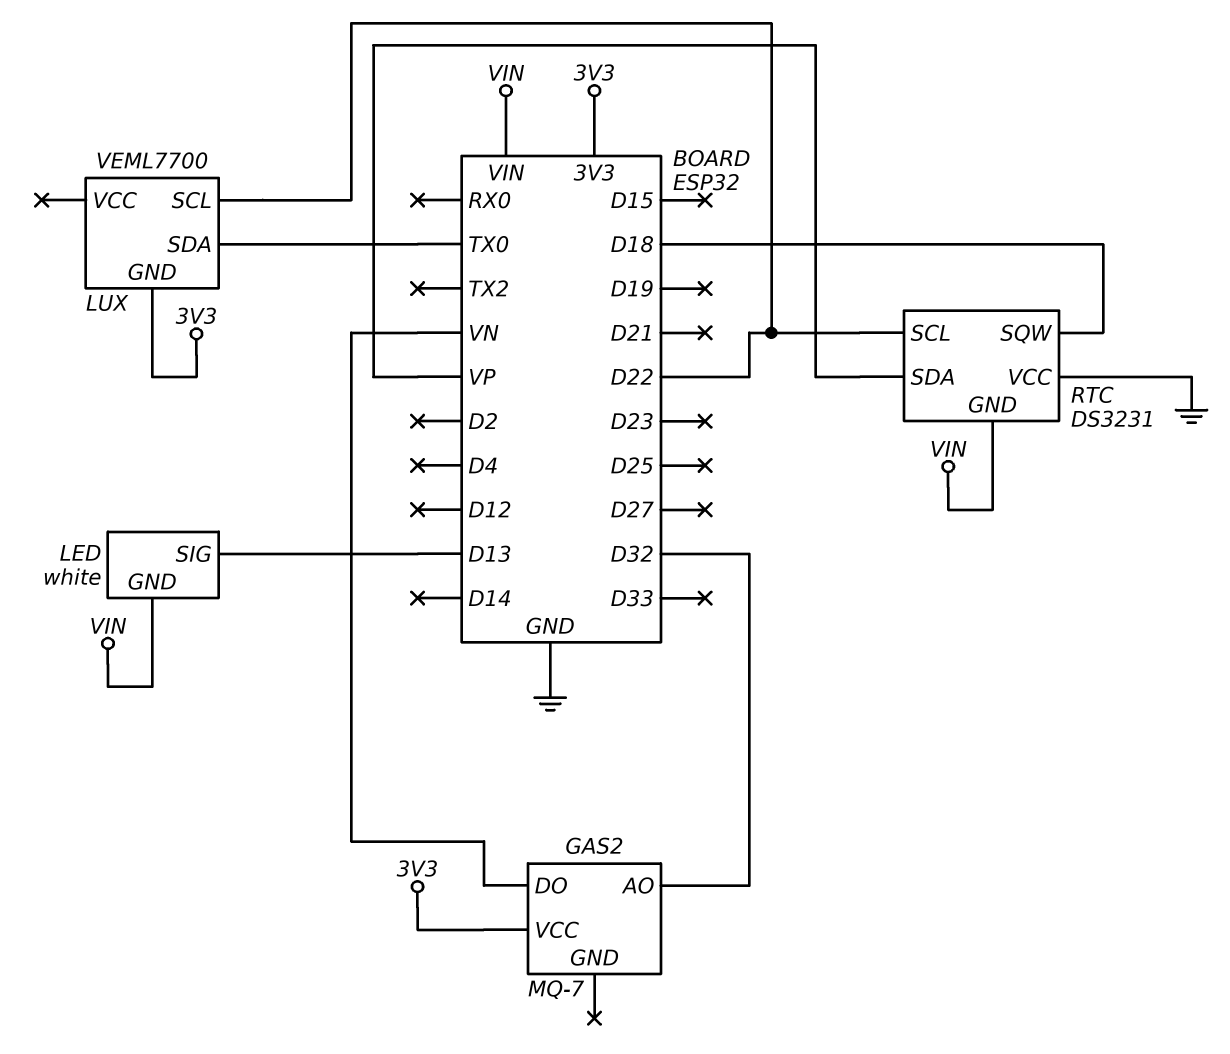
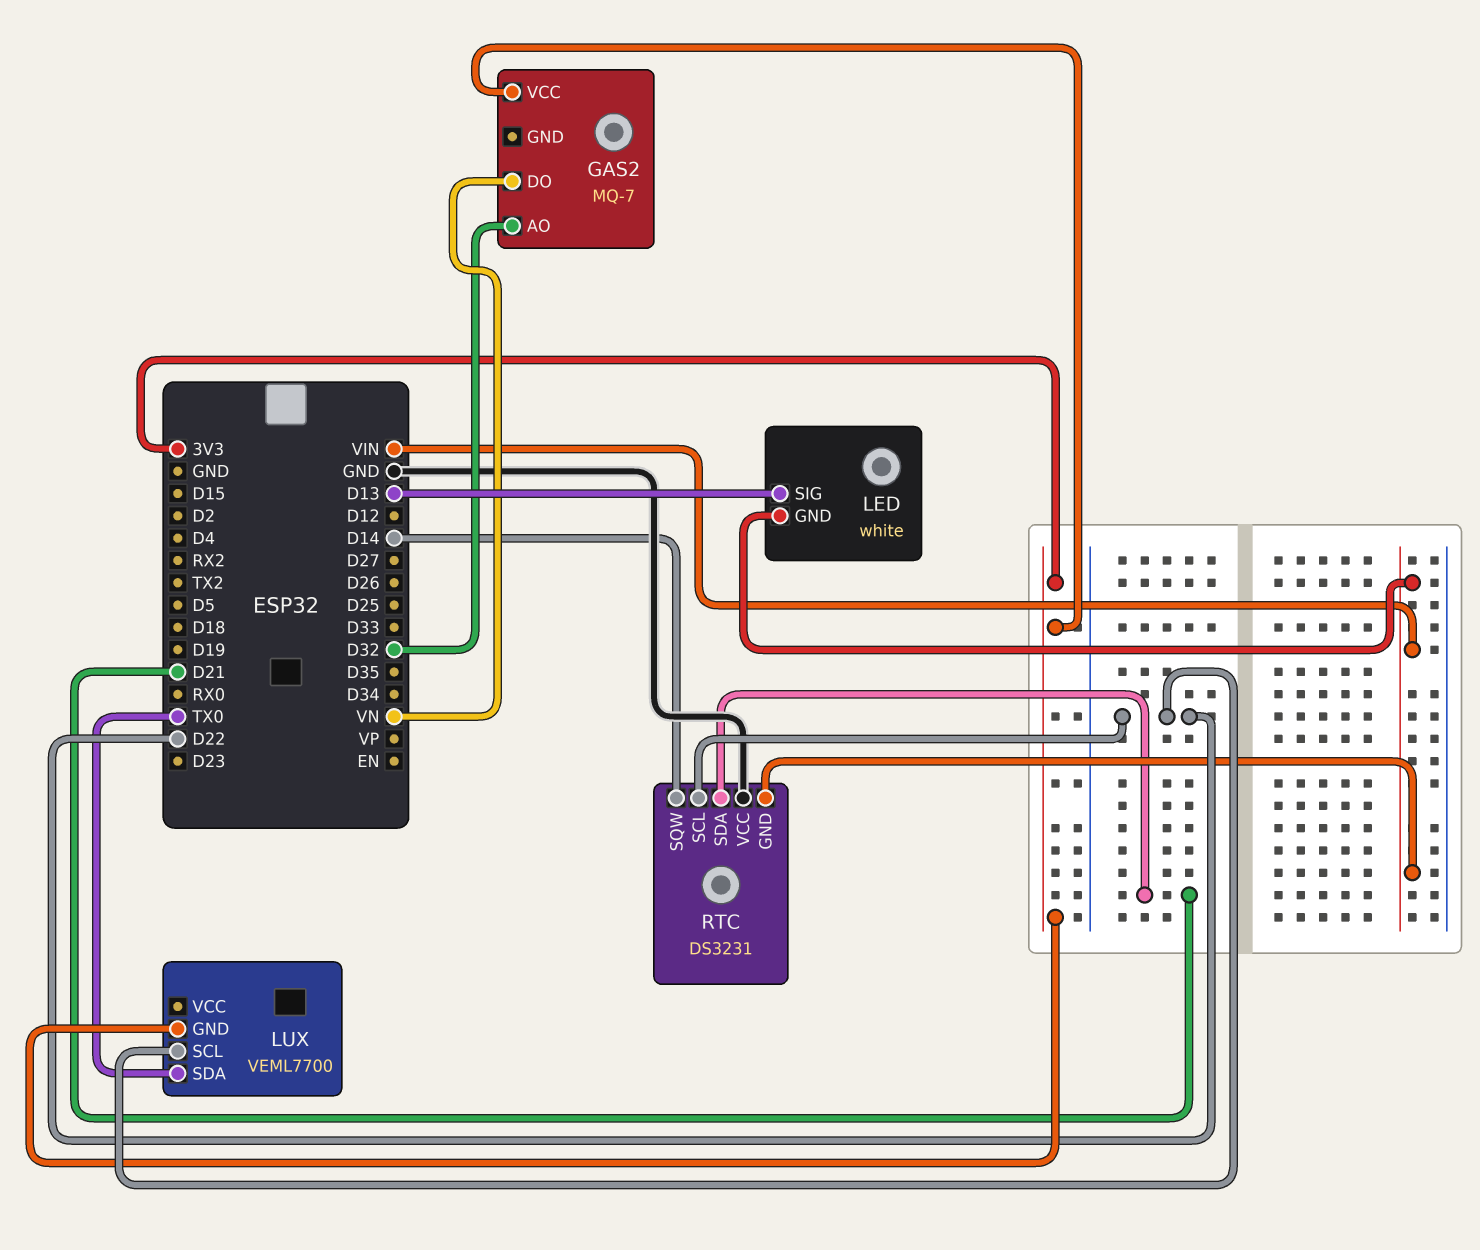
RTC pin SDA: VP -> D21
RTC pin SQW: D18 -> D14

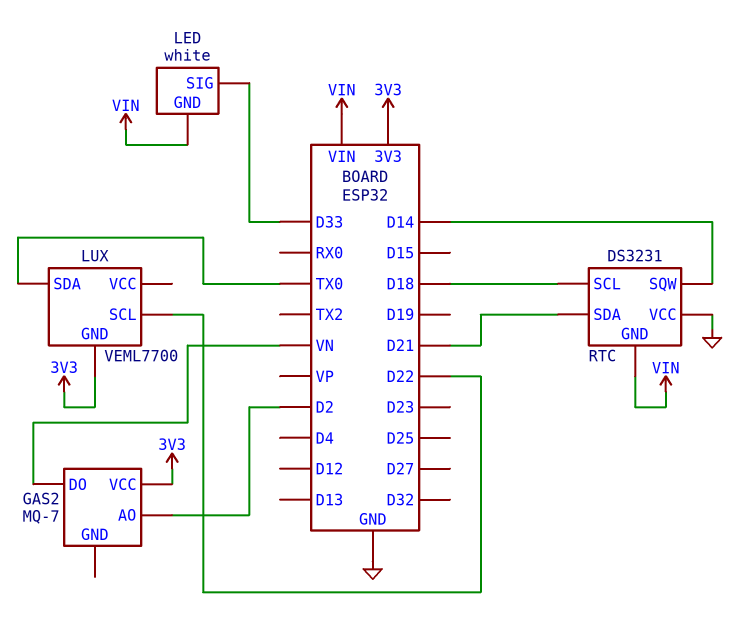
GAS2 pin AO: D32 -> D2
LED pin SIG: D13 -> D33
RTC pin SCL: D22 -> D18

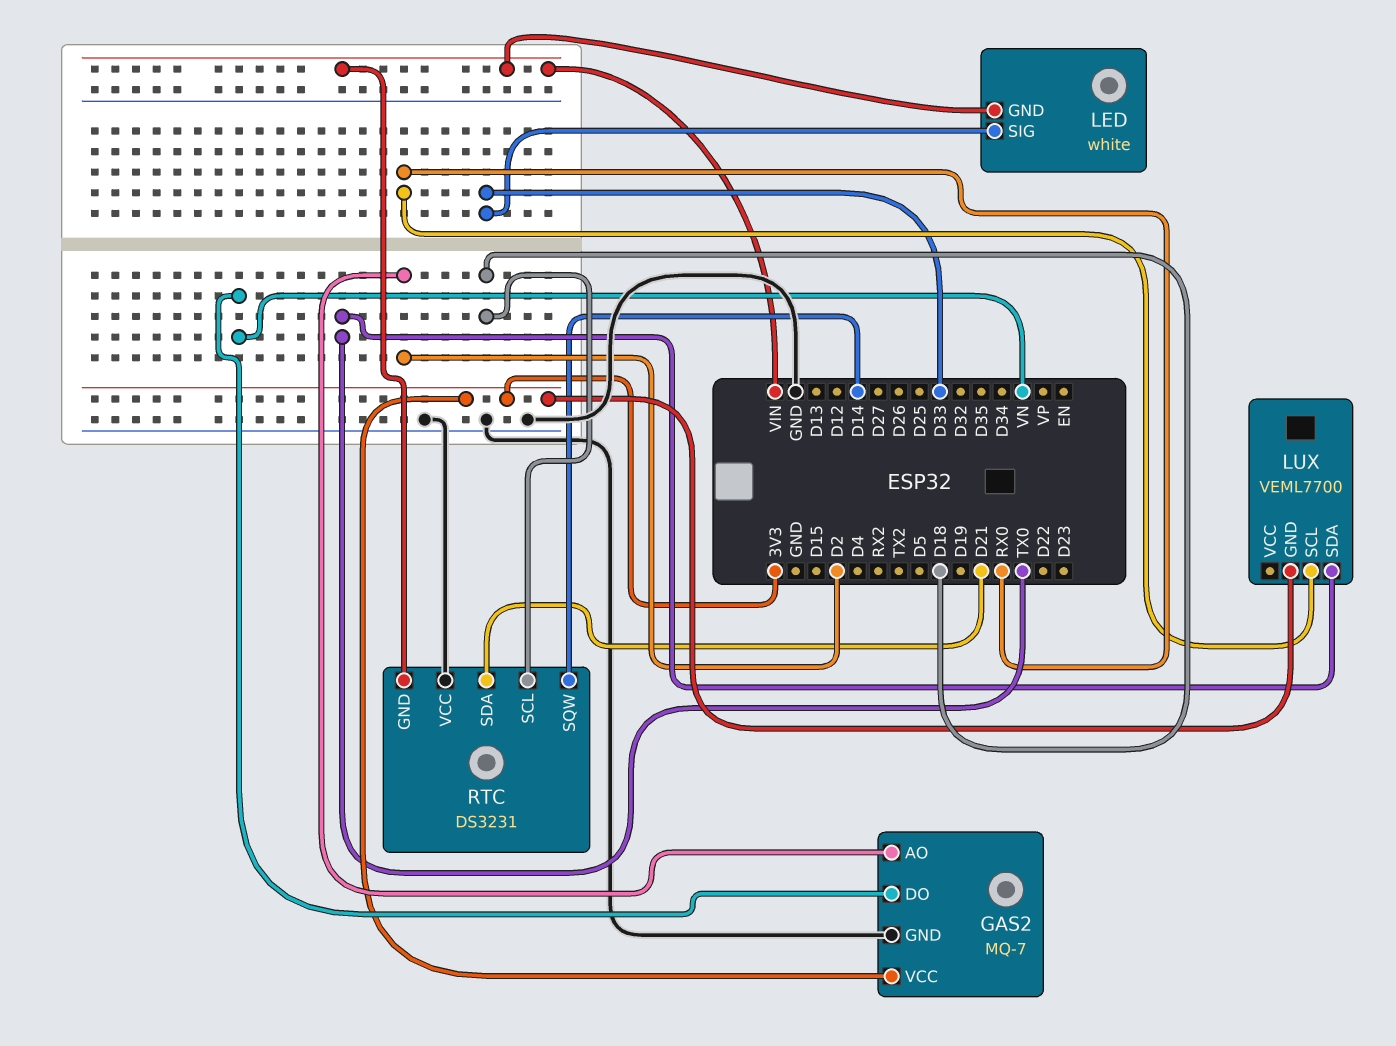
GAS2 pin GND: none -> GND
LUX pin SCL: D22 -> RX0

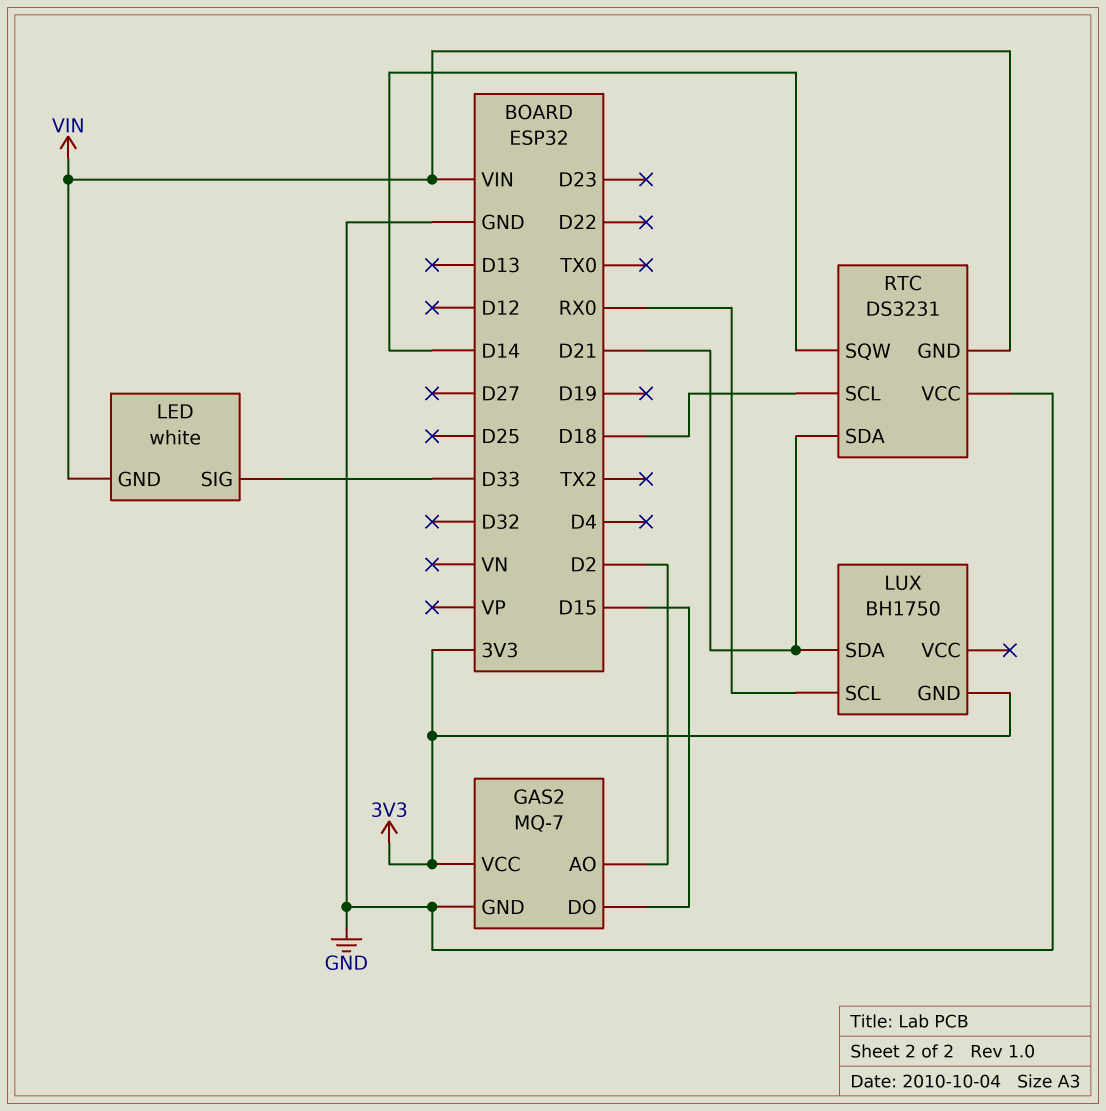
GAS2 pin DO: VN -> D15
LUX: VEML7700 -> BH1750
LUX pin SDA: TX0 -> D21

